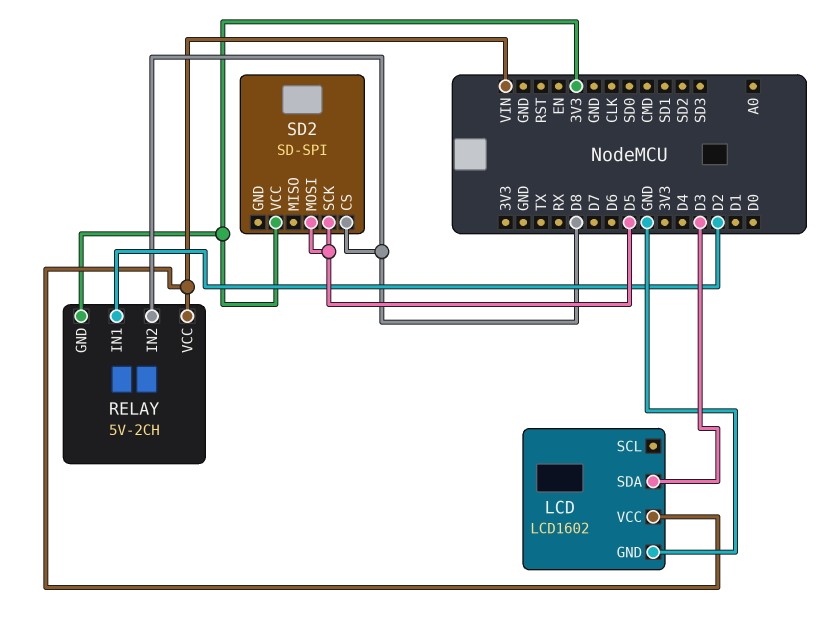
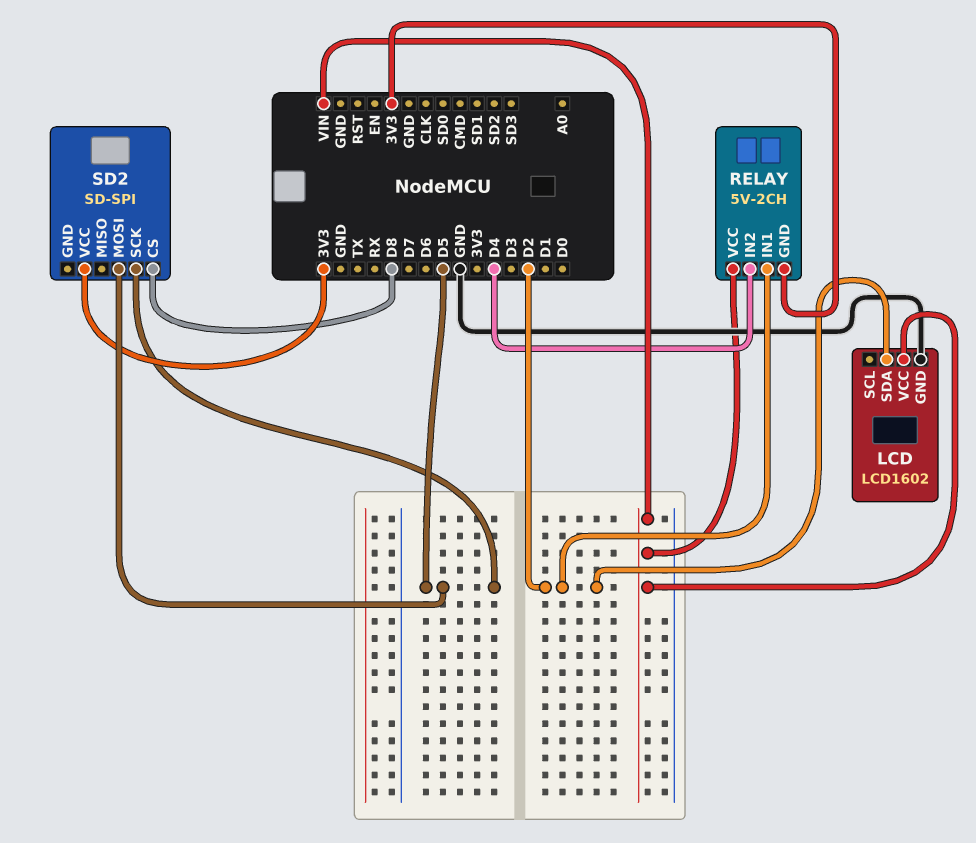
LCD pin SDA: D3 -> D2
RELAY pin IN2: D8 -> D4

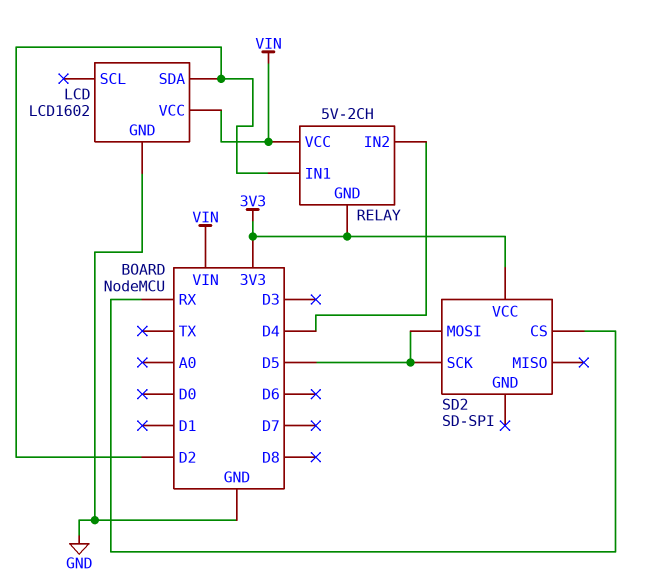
SD2 pin CS: D8 -> RX

